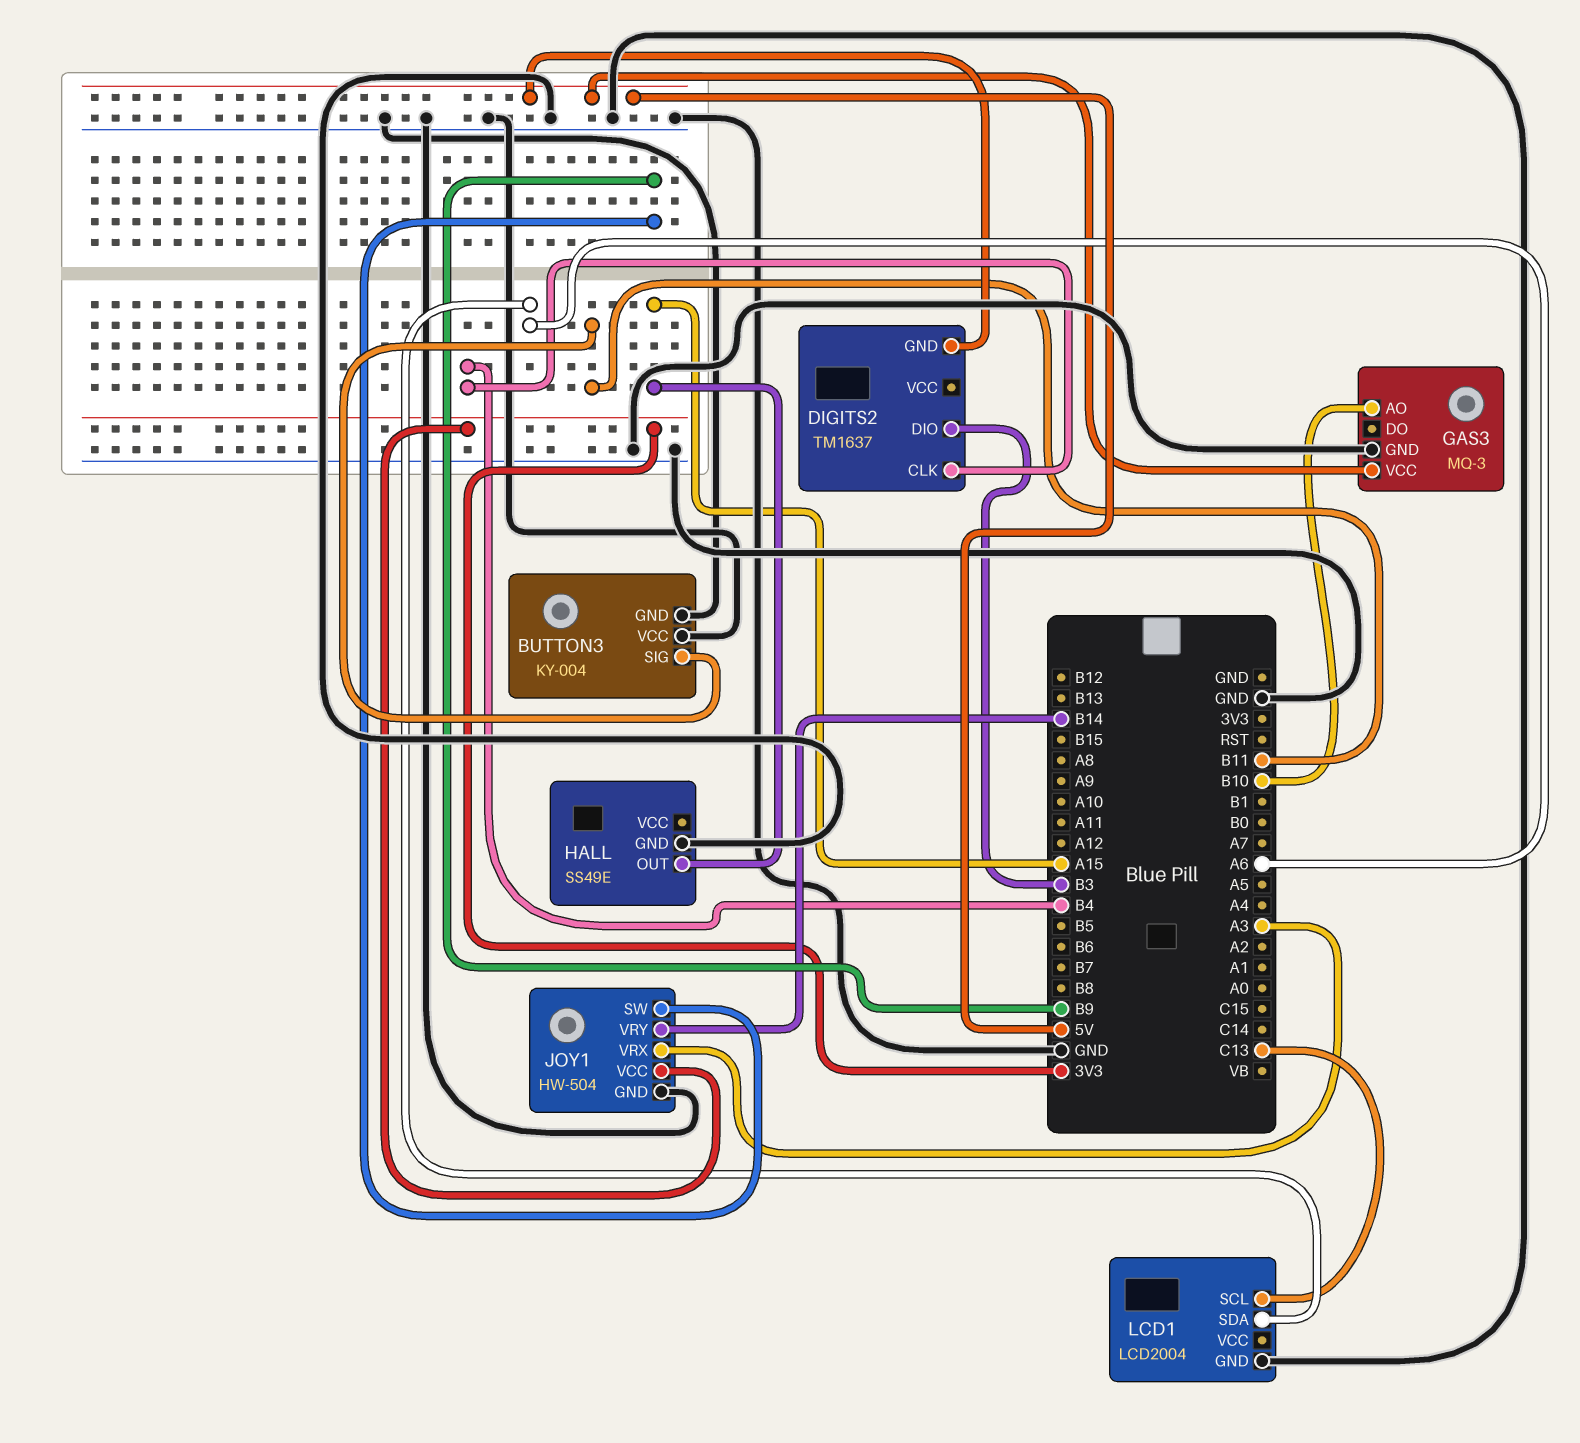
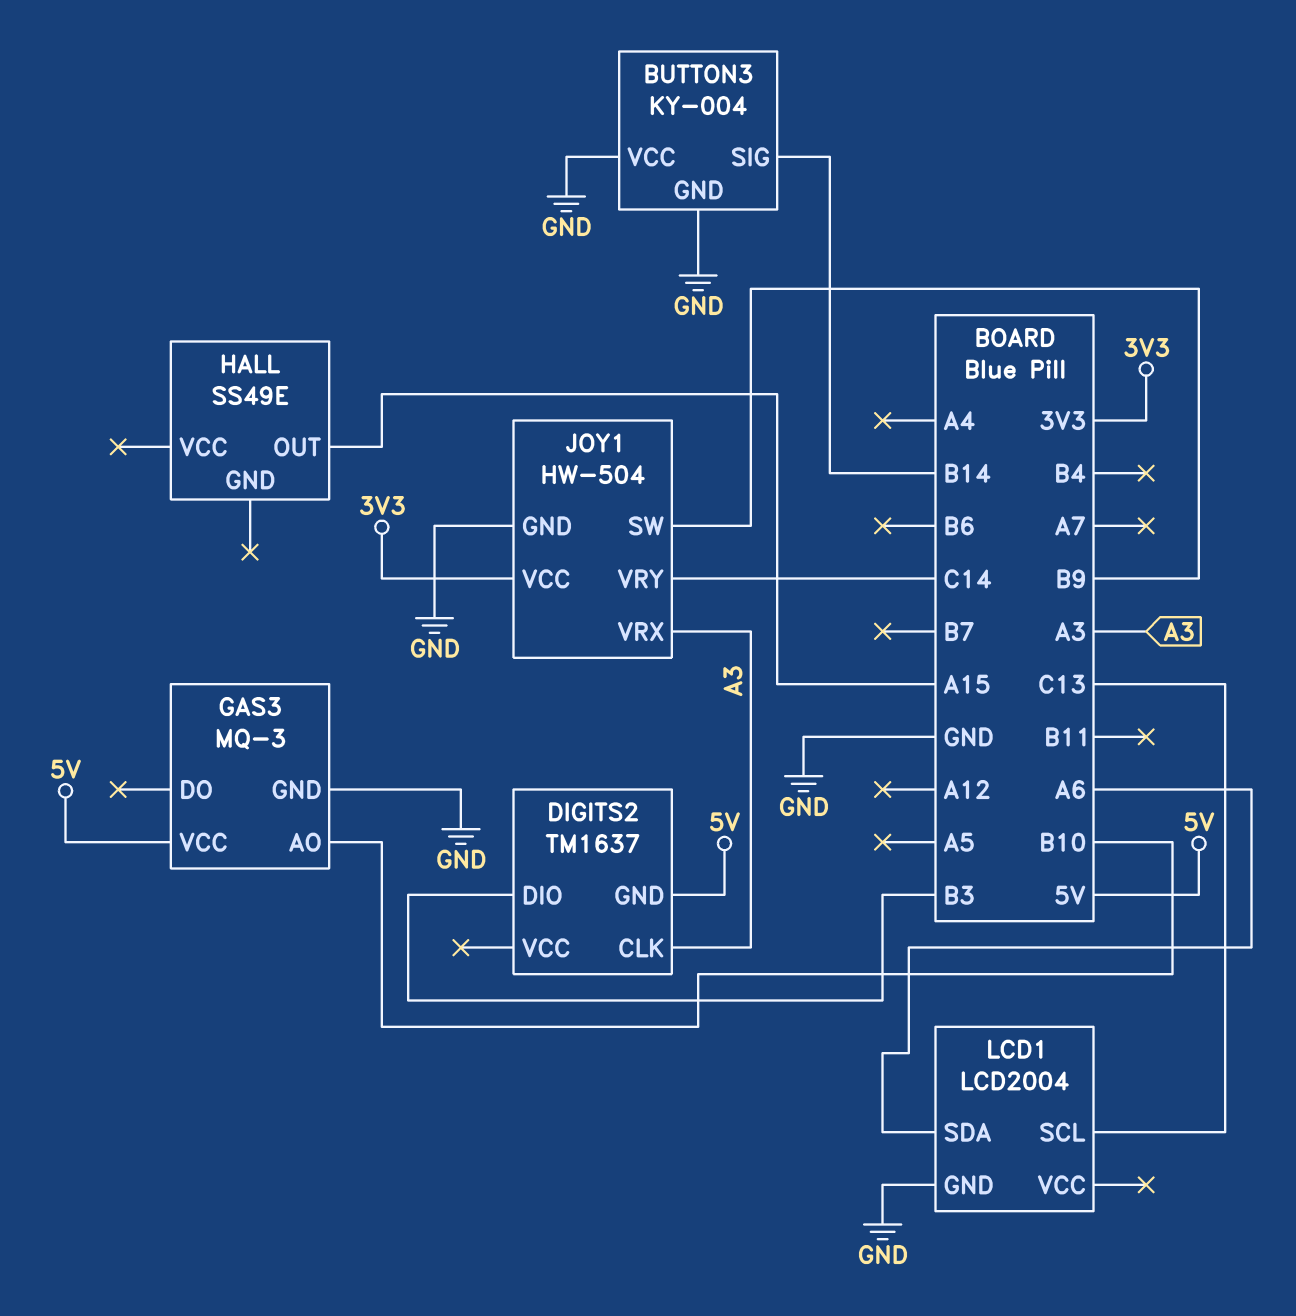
BUTTON3 pin SIG: B11 -> B14
DIGITS2 pin CLK: B4 -> A3
HALL pin GND: GND -> none
JOY1 pin VRY: B14 -> C14

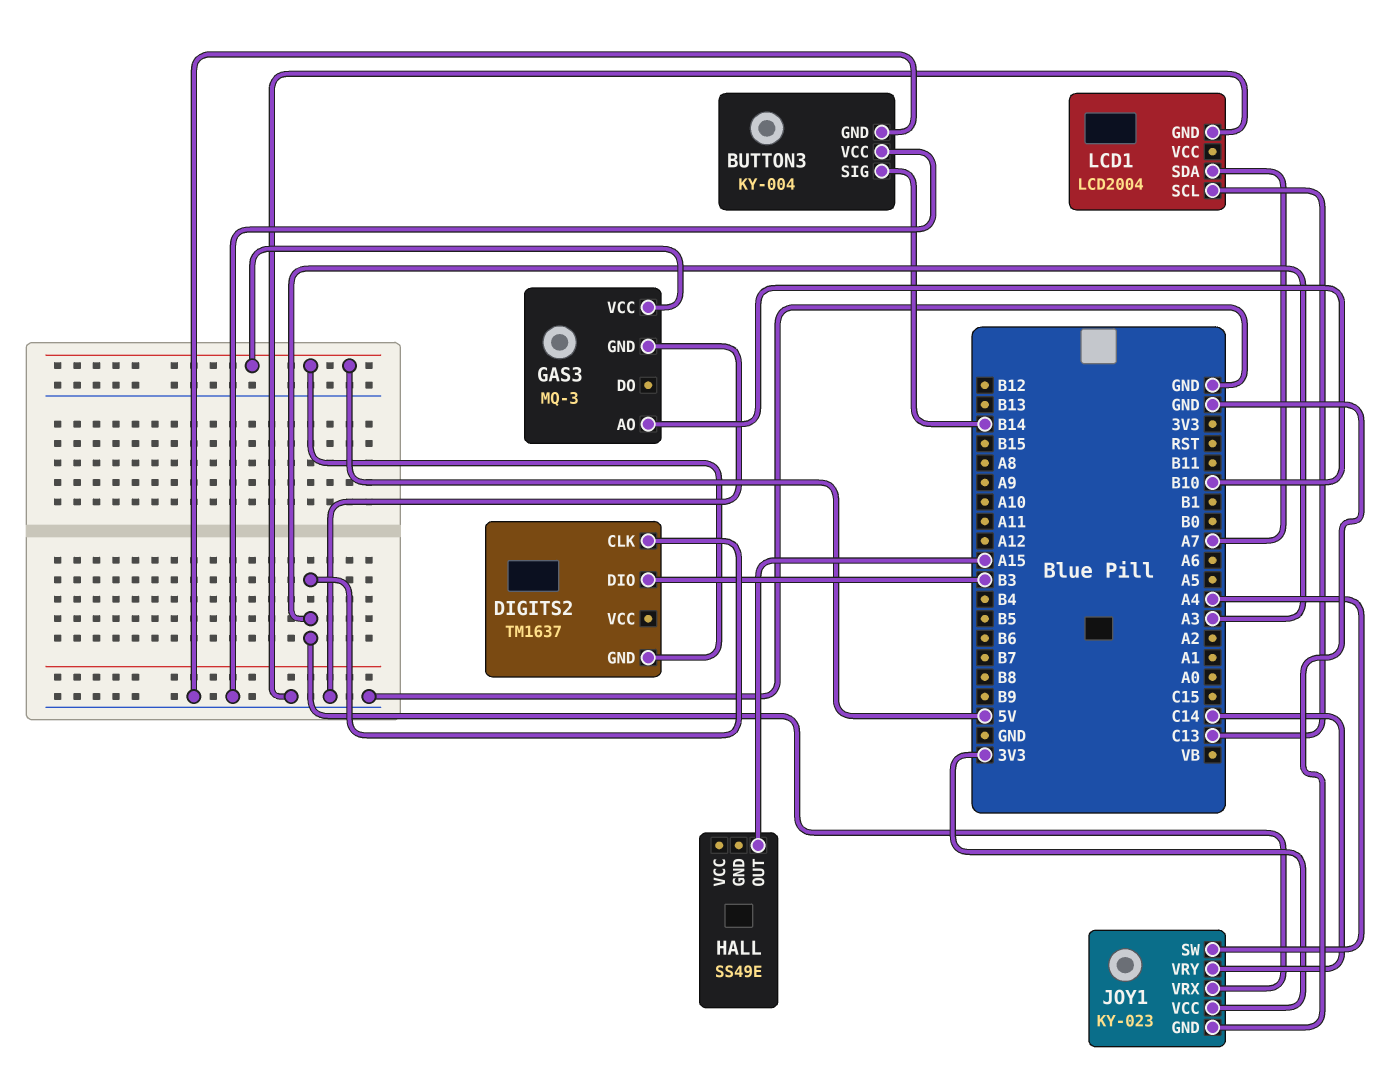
JOY1: HW-504 -> KY-023
JOY1 pin SW: B9 -> A4
LCD1 pin SDA: A6 -> A7

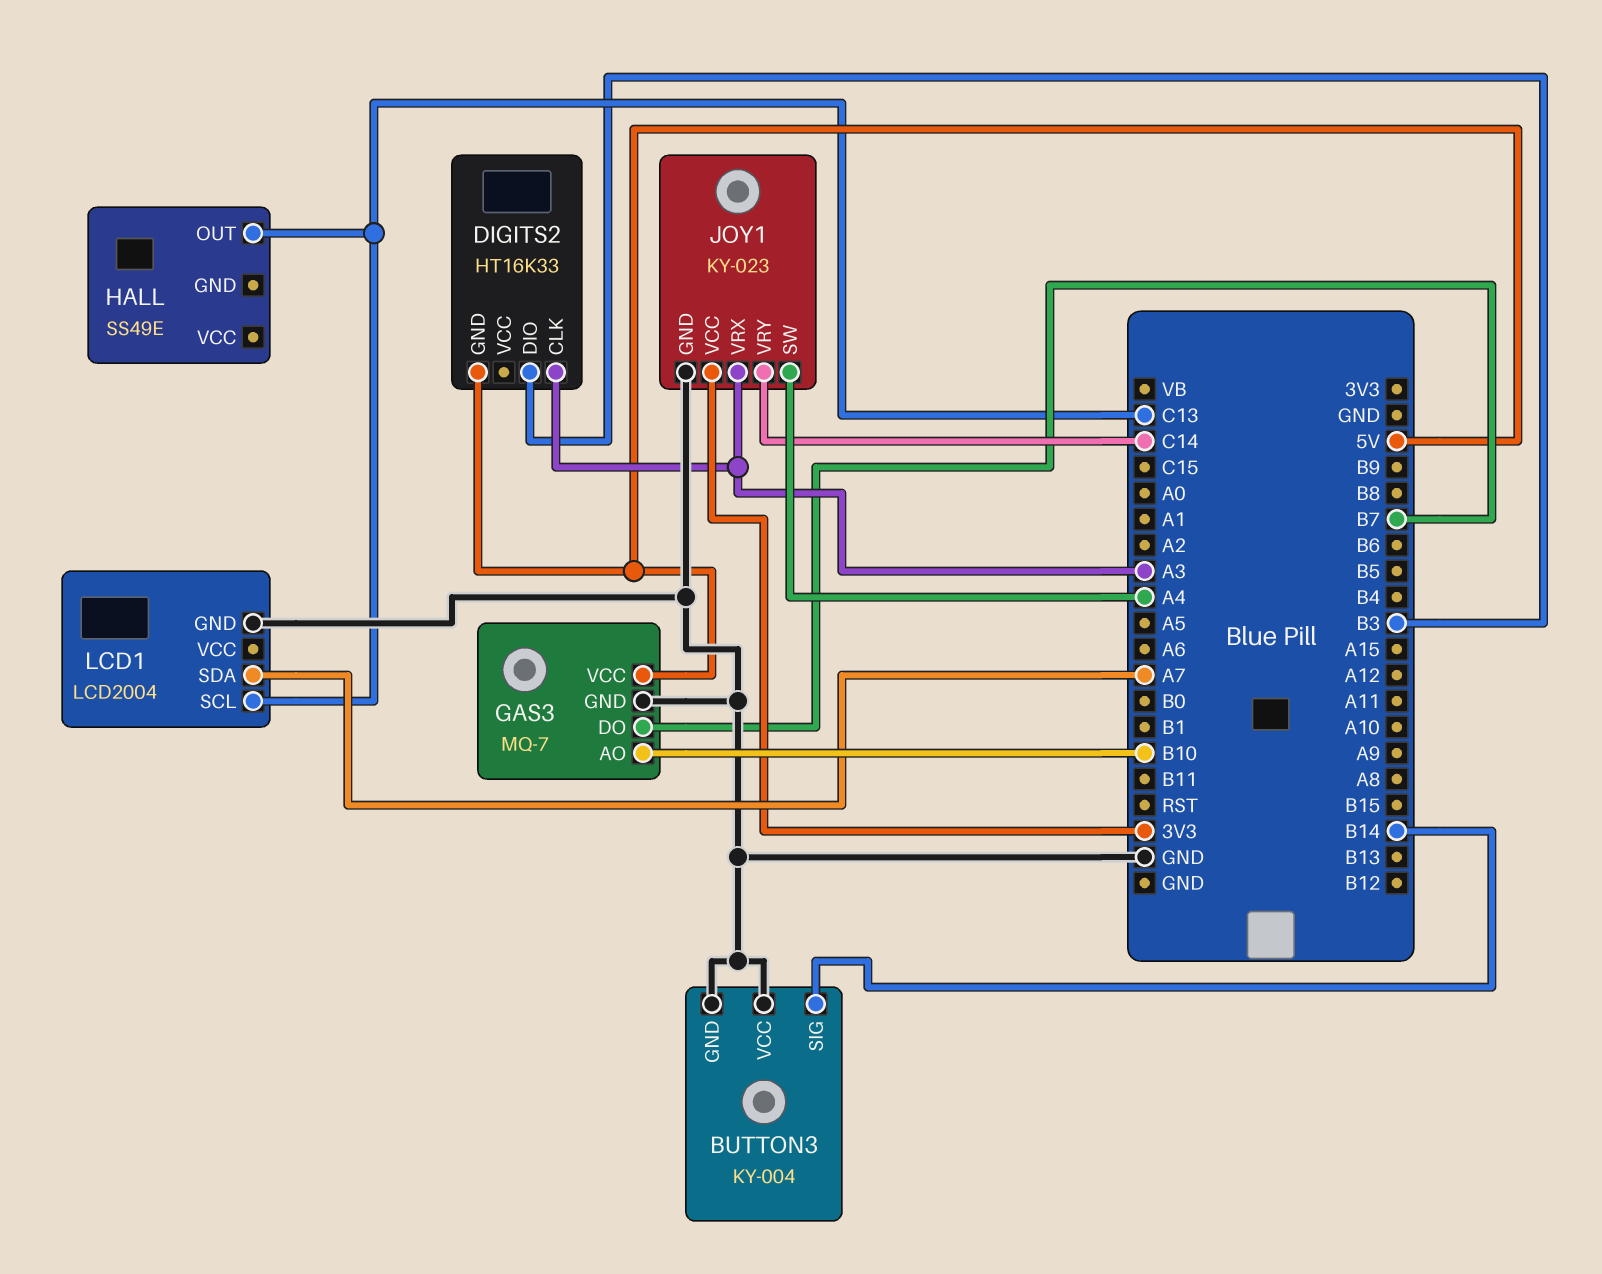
DIGITS2: TM1637 -> HT16K33
GAS3: MQ-3 -> MQ-7
GAS3 pin DO: none -> B7
HALL pin OUT: A15 -> C13

